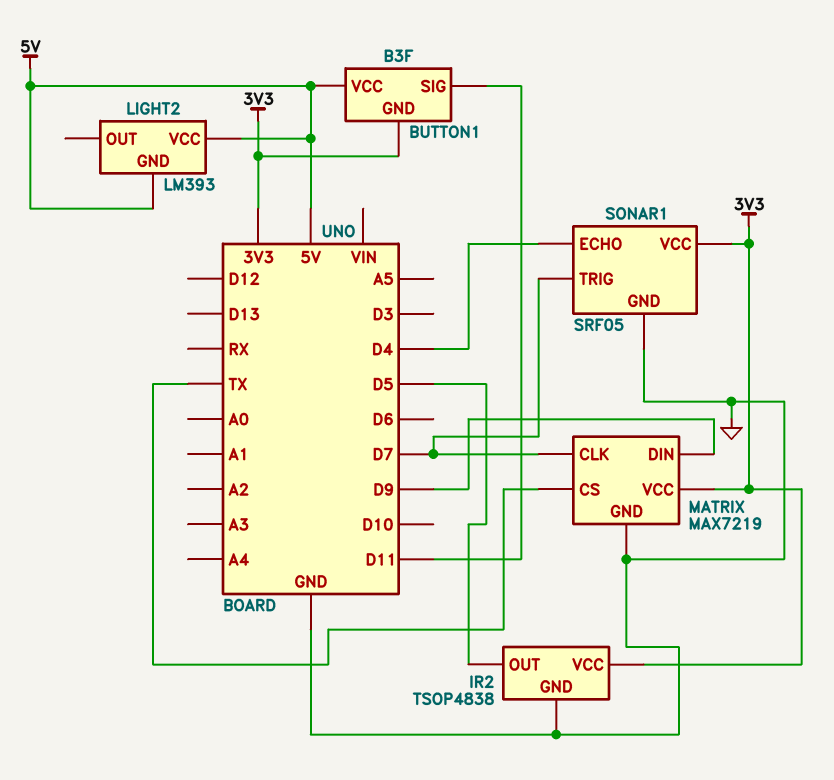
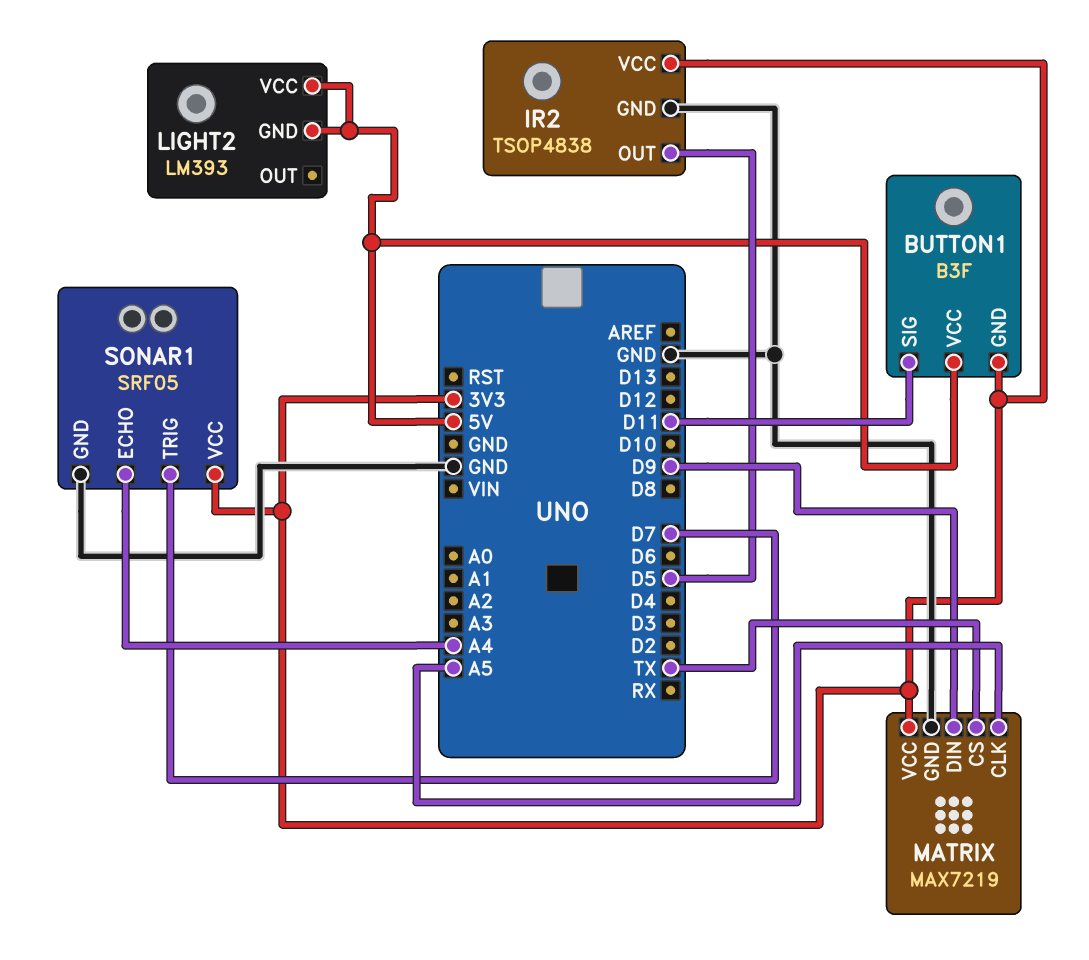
MATRIX pin CLK: D7 -> A5
SONAR1 pin ECHO: D4 -> A4

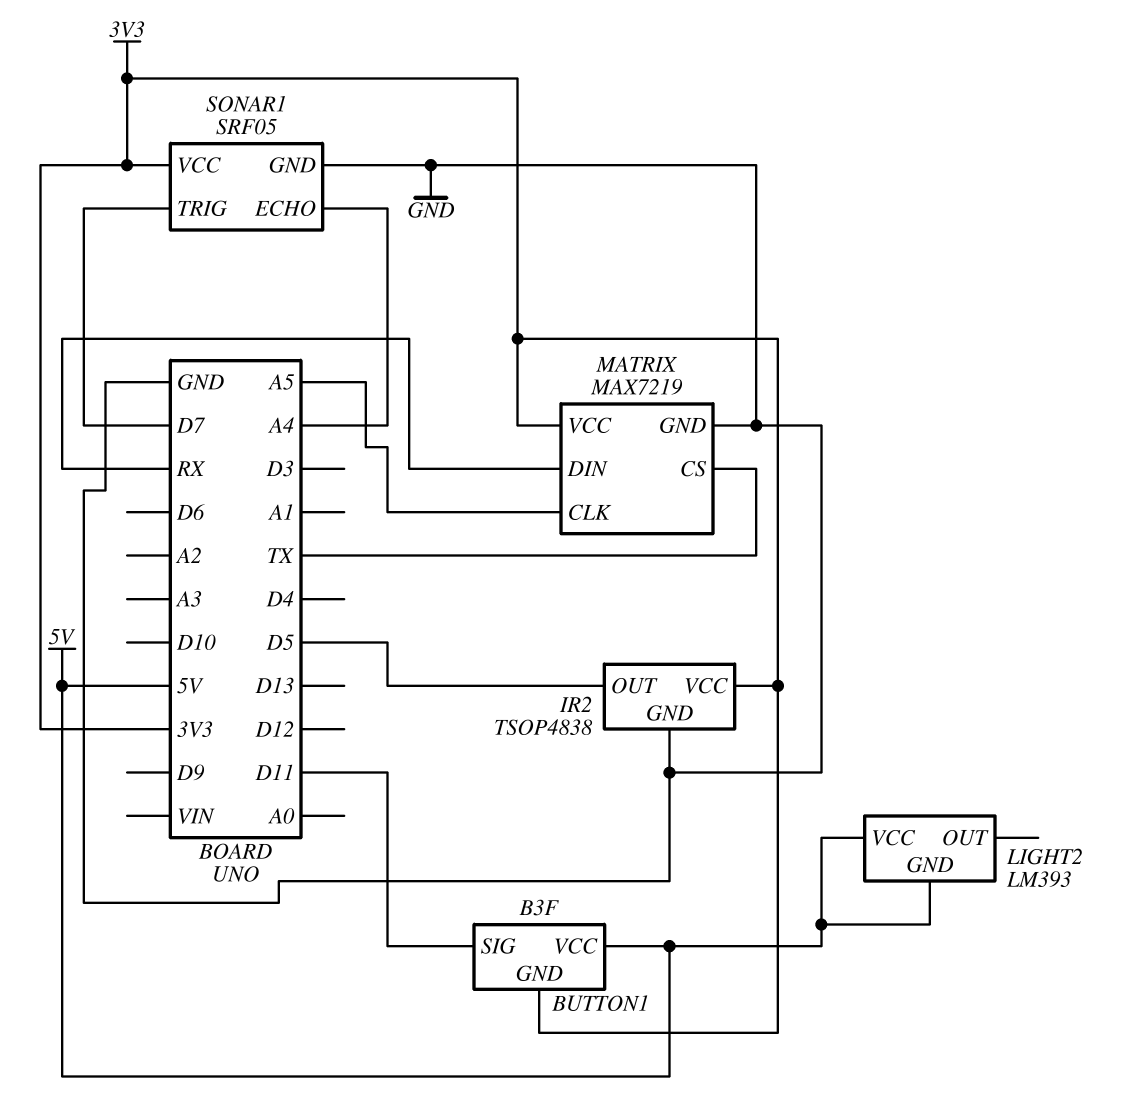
MATRIX pin DIN: D9 -> RX

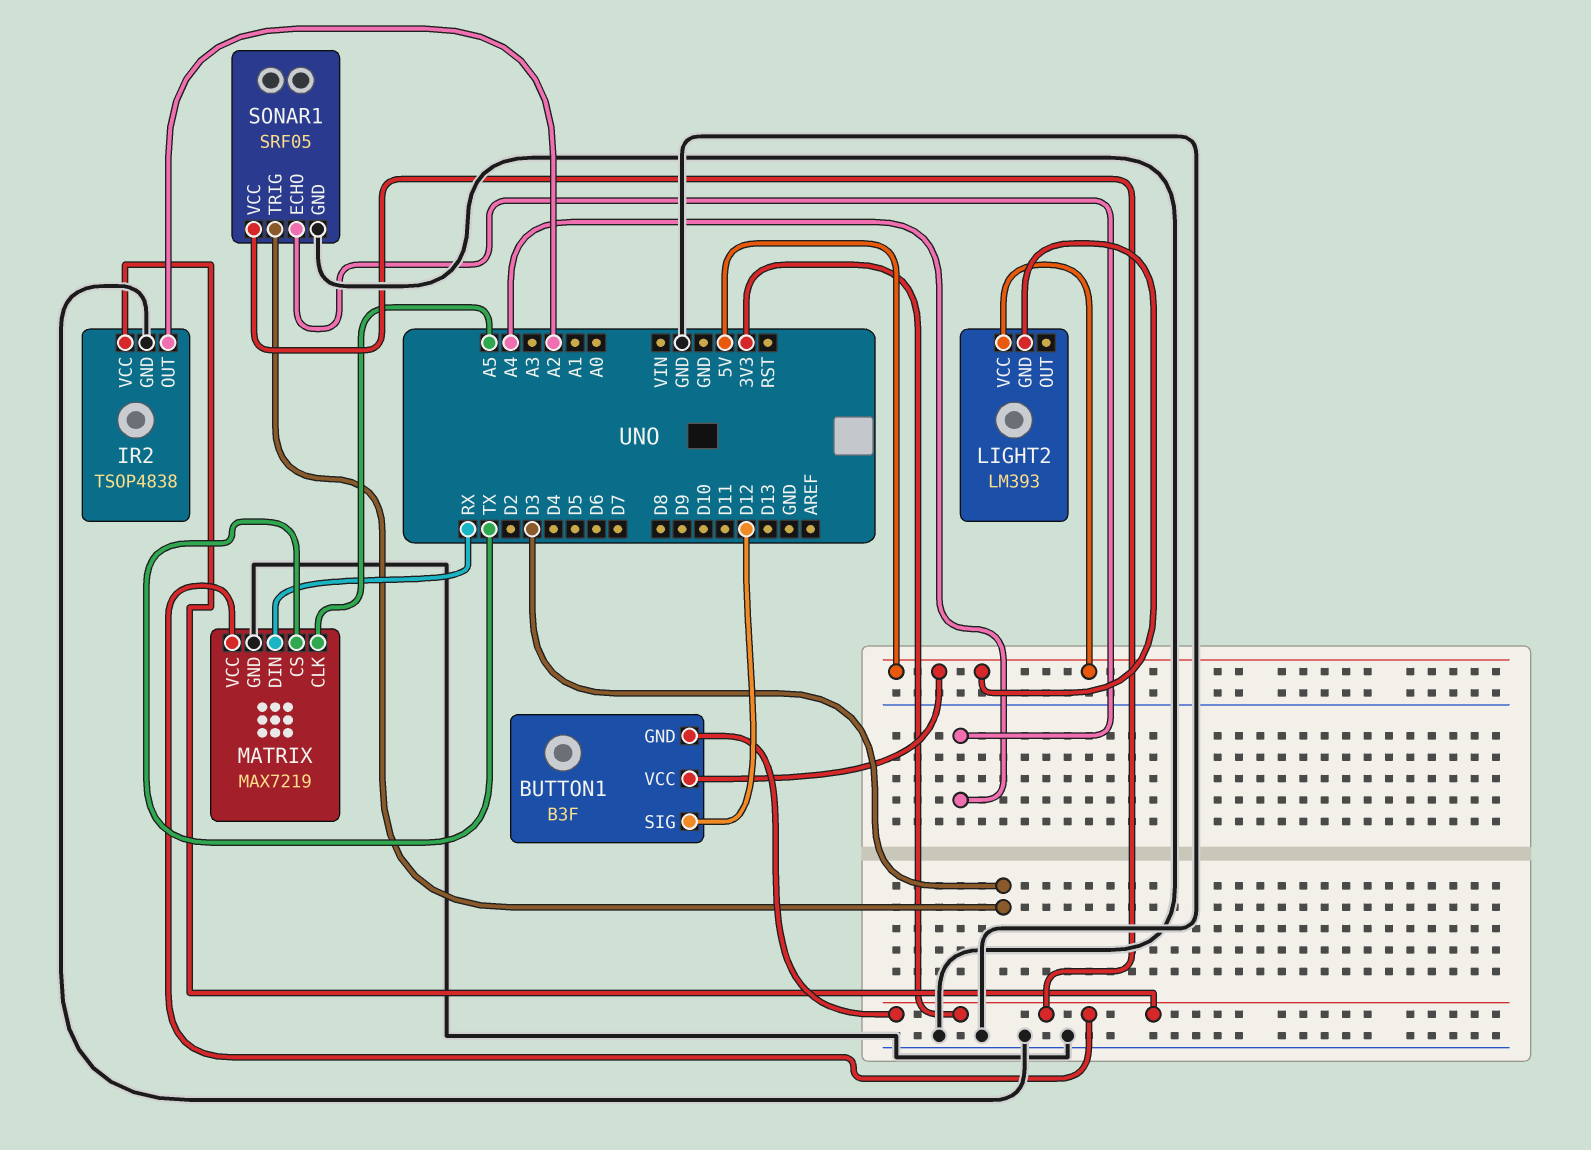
BUTTON1 pin SIG: D11 -> D12
IR2 pin OUT: D5 -> A2
SONAR1 pin TRIG: D7 -> D3

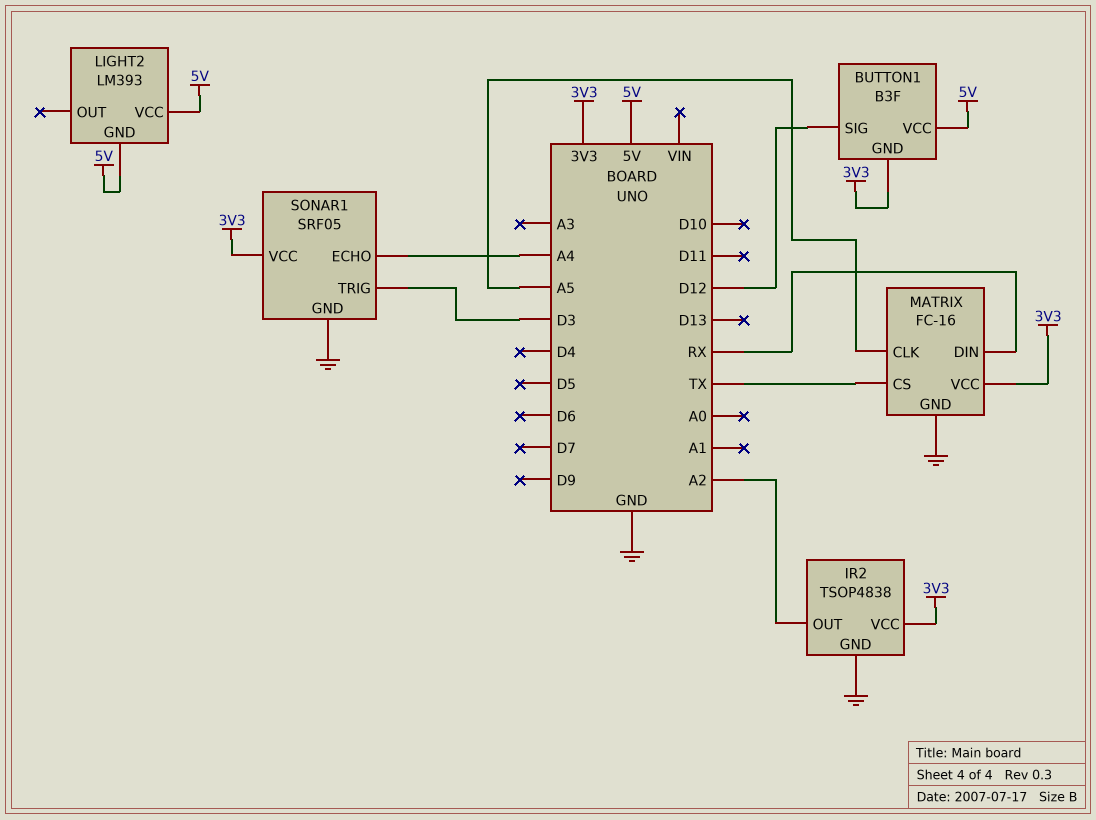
MATRIX: MAX7219 -> FC-16

